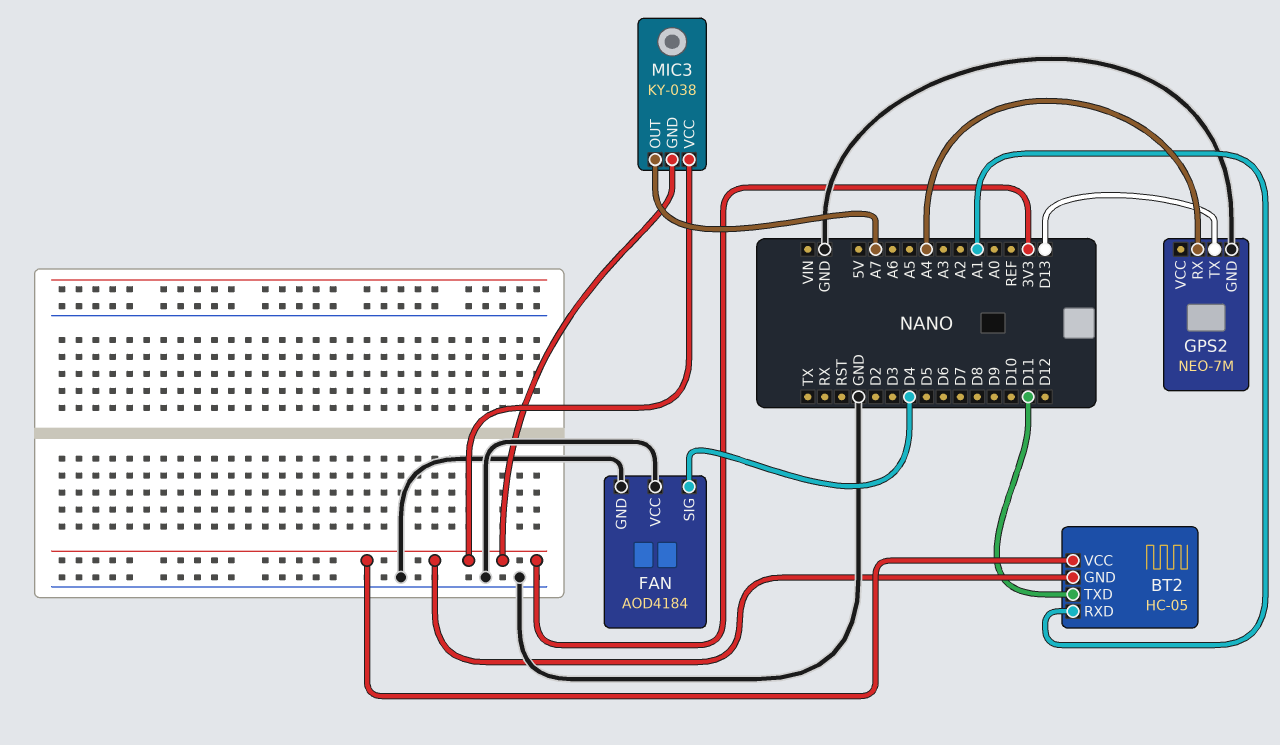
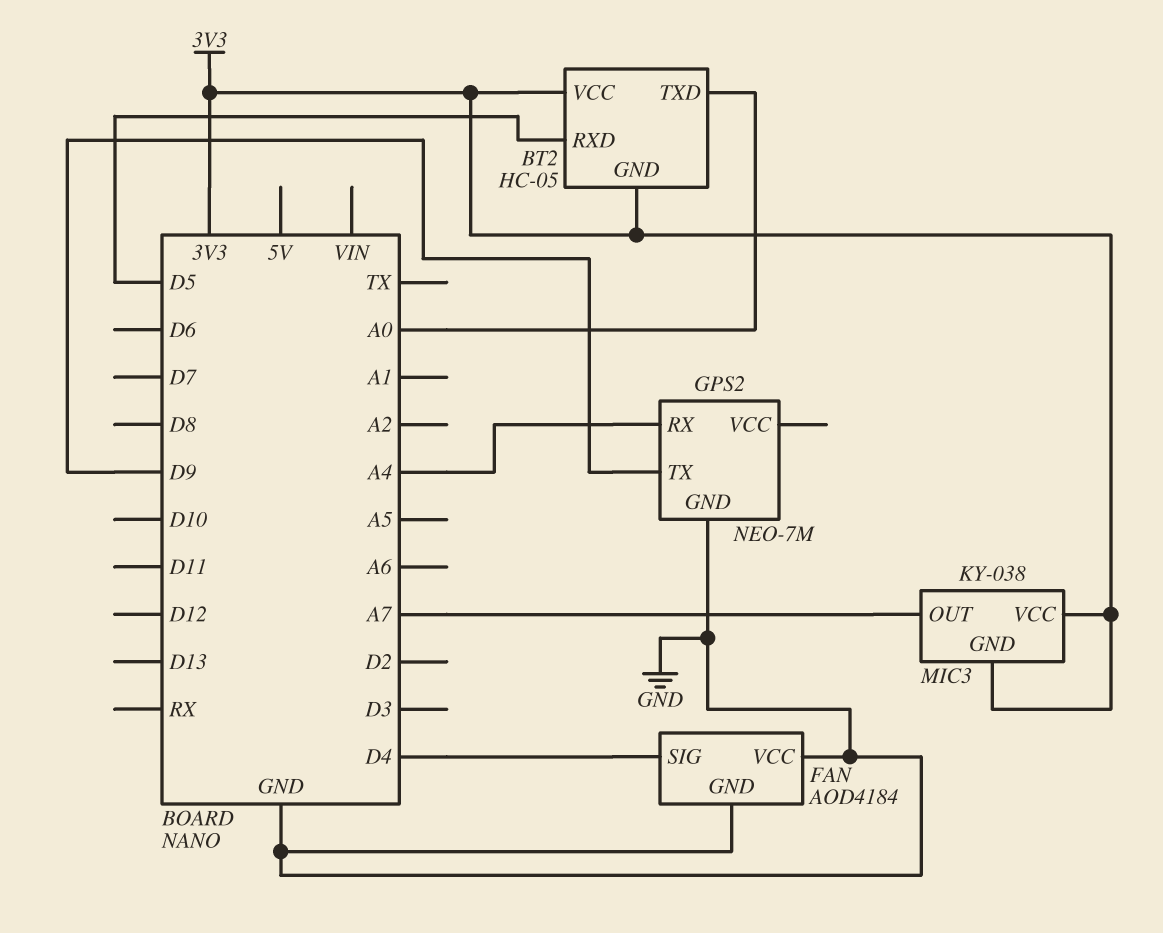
BT2 pin RXD: A1 -> D5
BT2 pin TXD: D11 -> A0
GPS2 pin TX: D13 -> D9

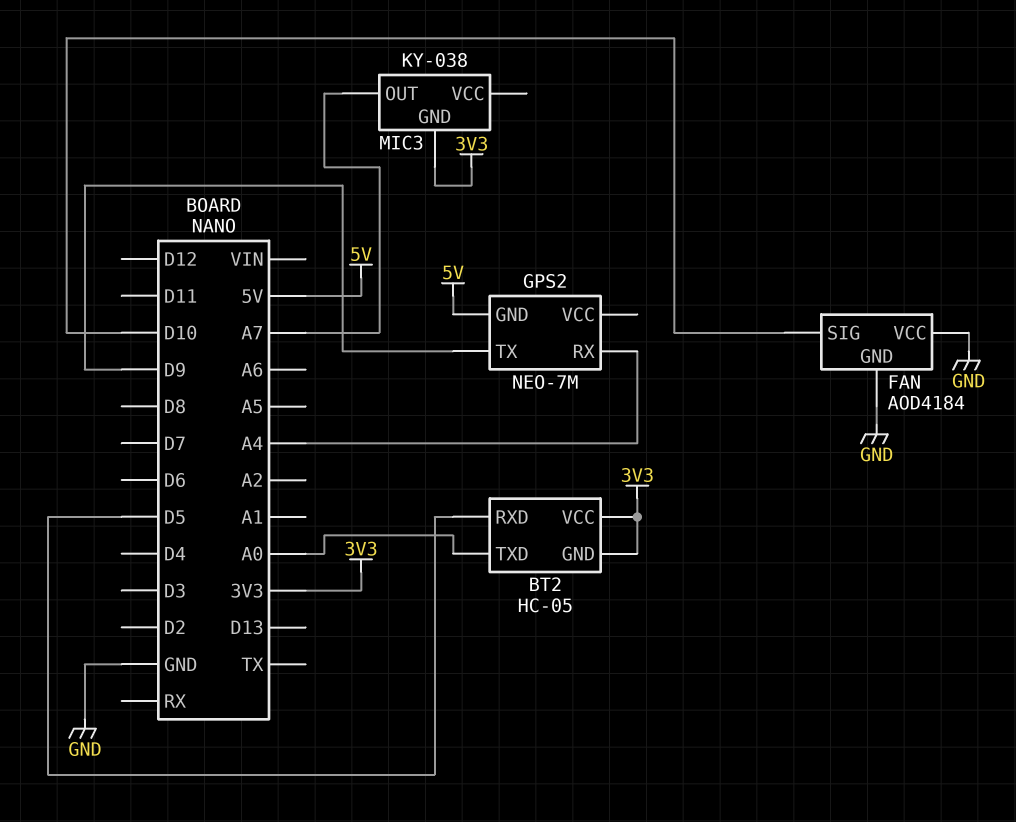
FAN pin SIG: D4 -> D10
GPS2 pin GND: GND -> 5V
MIC3 pin VCC: 3V3 -> none

